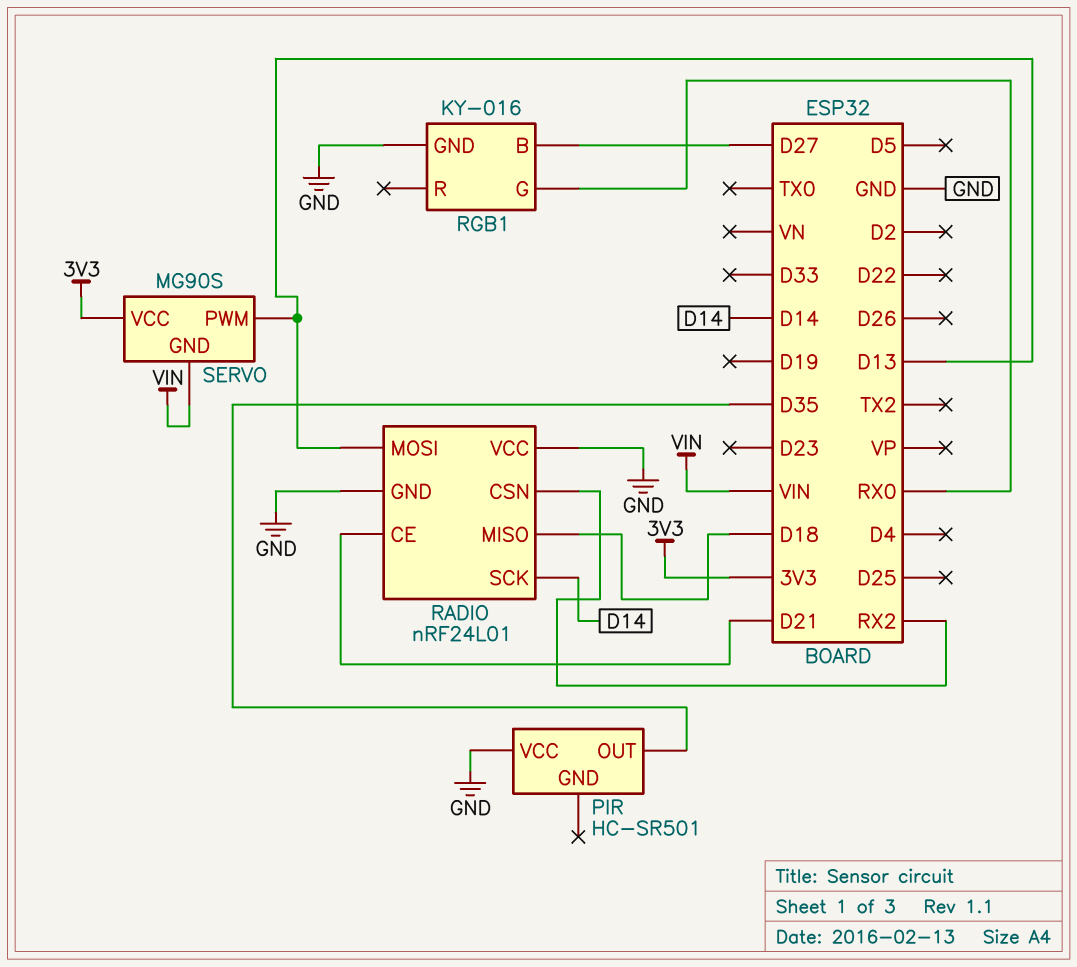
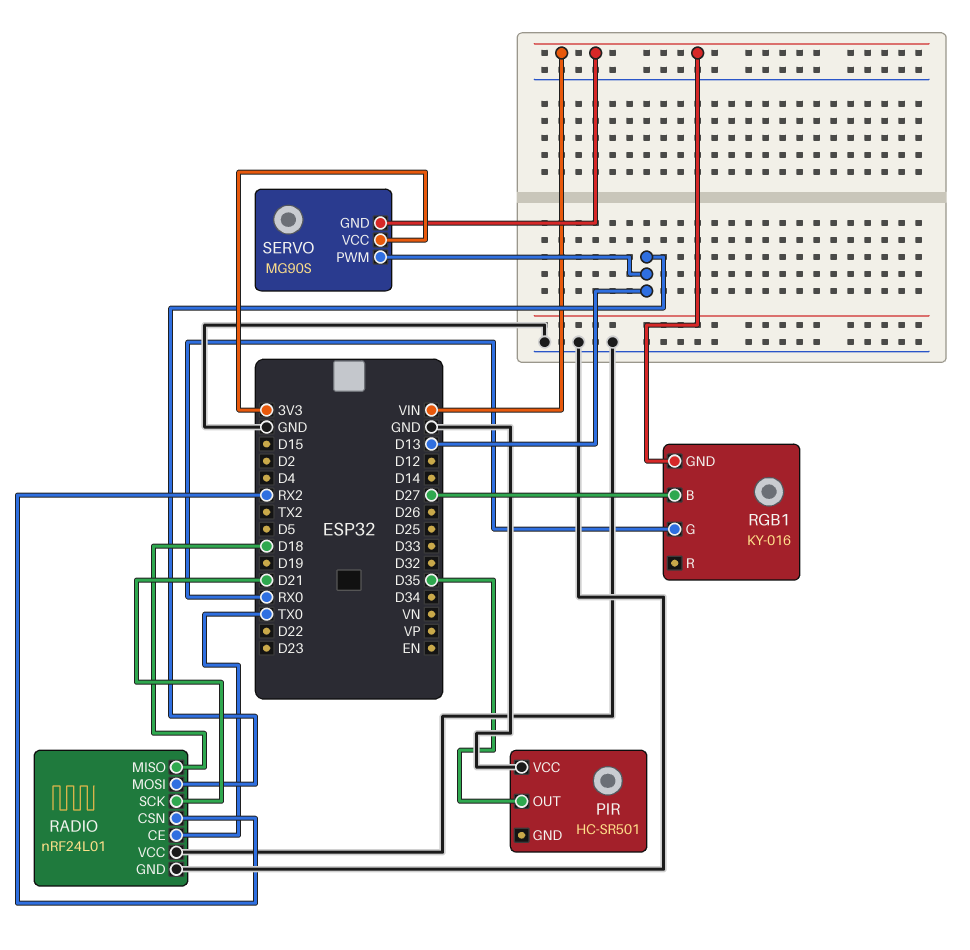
RADIO pin CE: D21 -> TX0
RADIO pin SCK: D14 -> D21
RGB1 pin GND: GND -> VIN

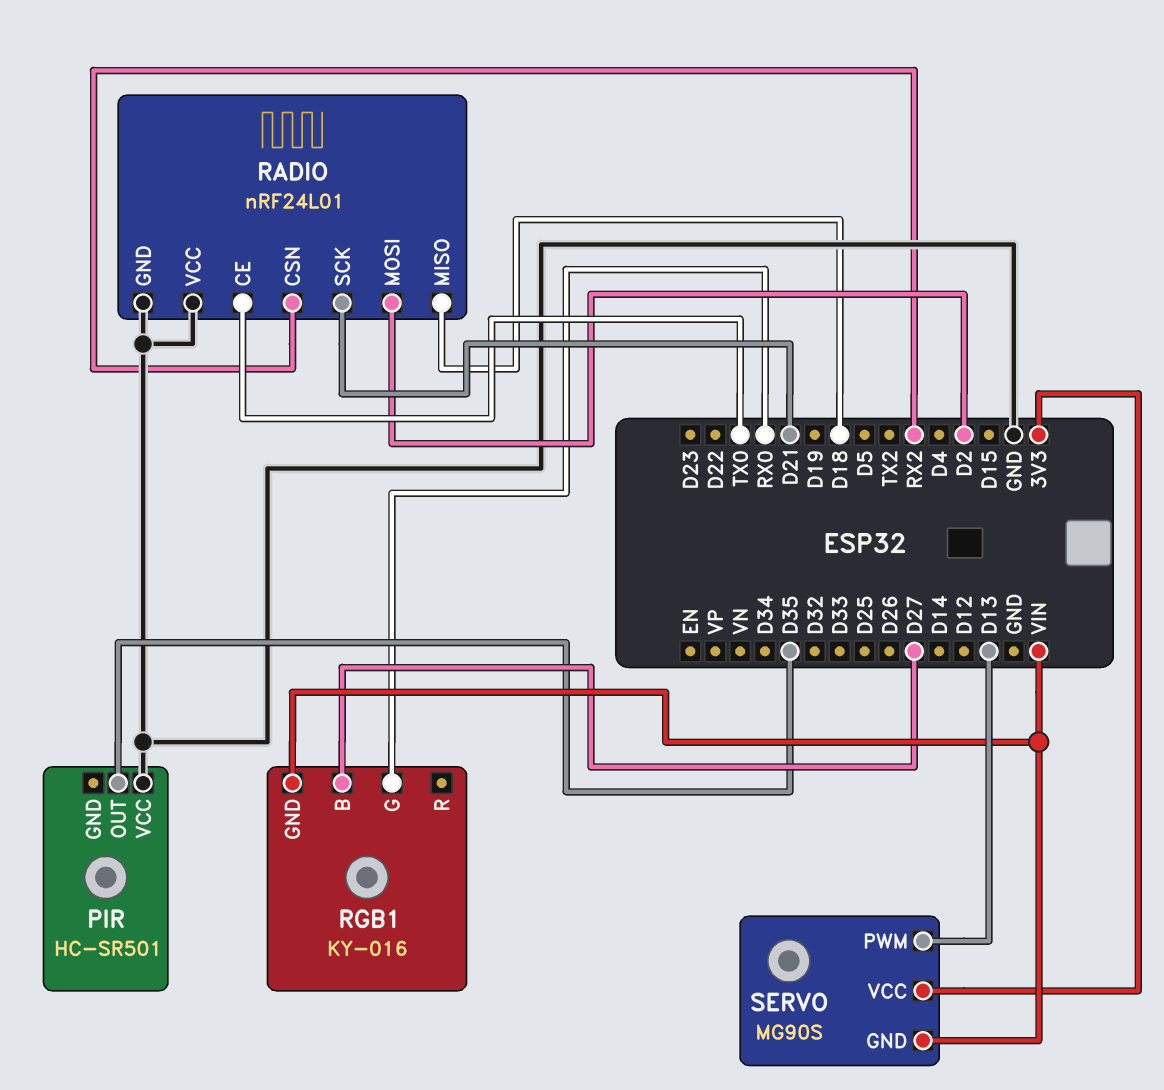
RADIO pin MOSI: D13 -> D2

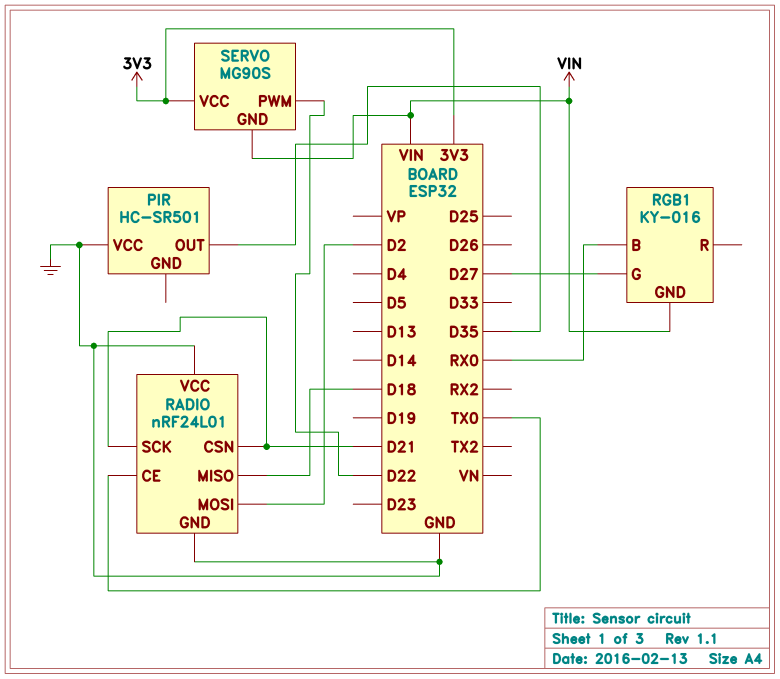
RADIO pin CSN: RX2 -> D21
RGB1 pin B: D27 -> RX0
RGB1 pin G: RX0 -> D27
SERVO pin PWM: D13 -> D22

